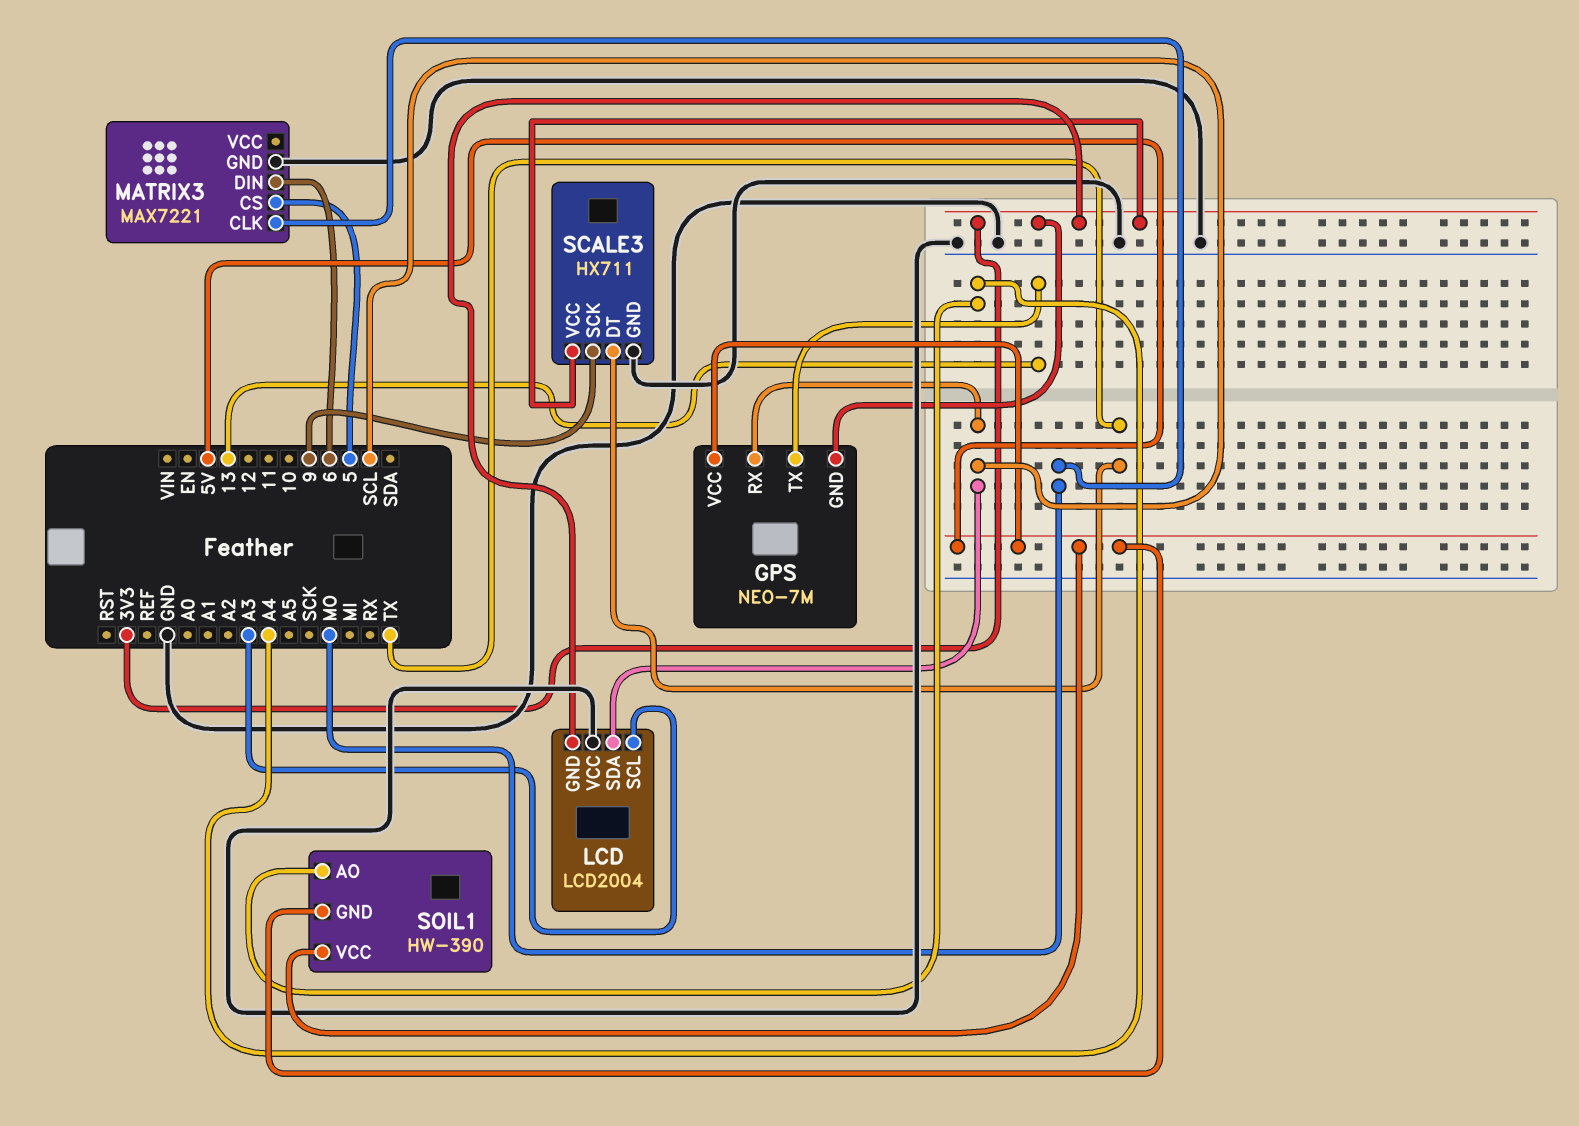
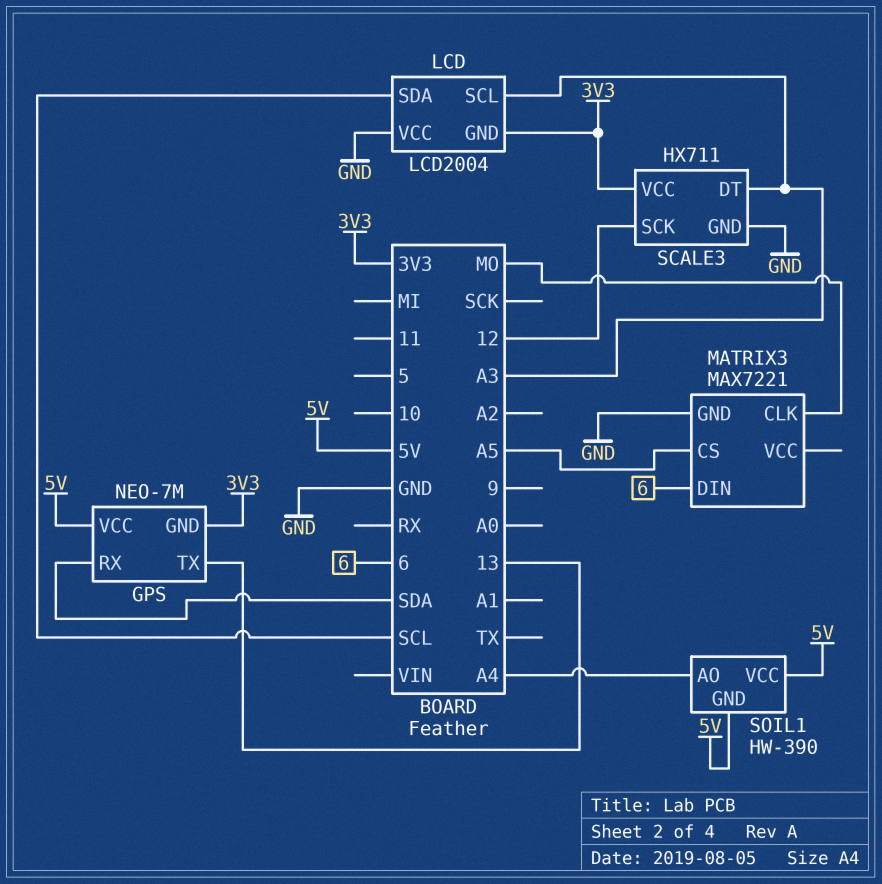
GPS pin RX: SCL -> SDA
MATRIX3 pin CS: 5 -> A5
SCALE3 pin DT: TX -> A3
SCALE3 pin SCK: 9 -> 12

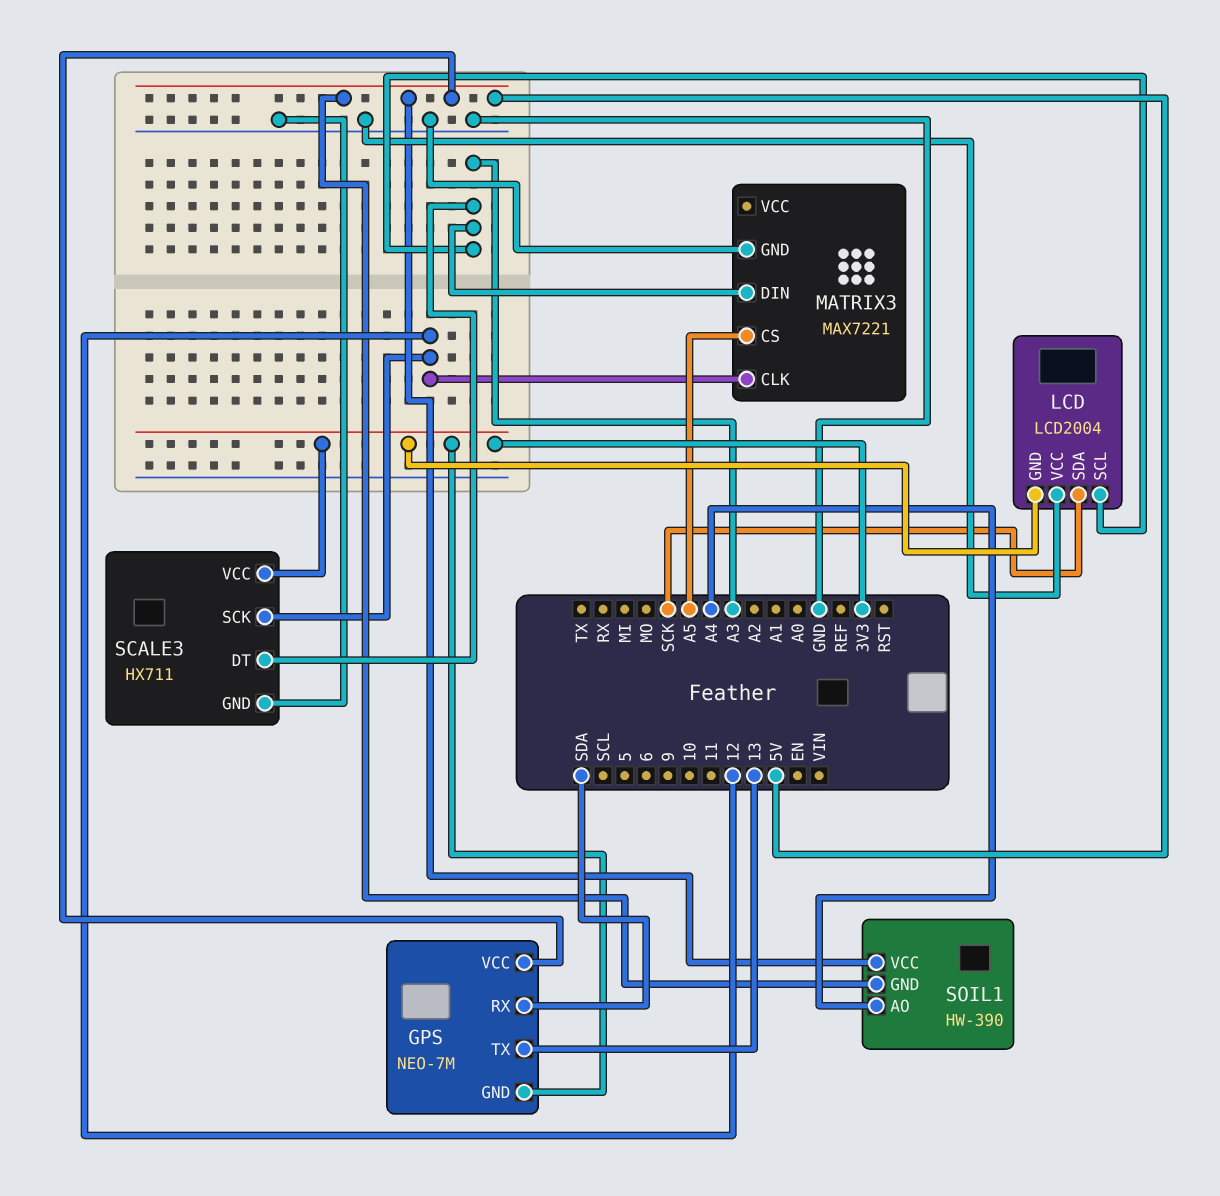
LCD pin SDA: SCL -> SCK
MATRIX3 pin CLK: MO -> 12
MATRIX3 pin DIN: 6 -> A3

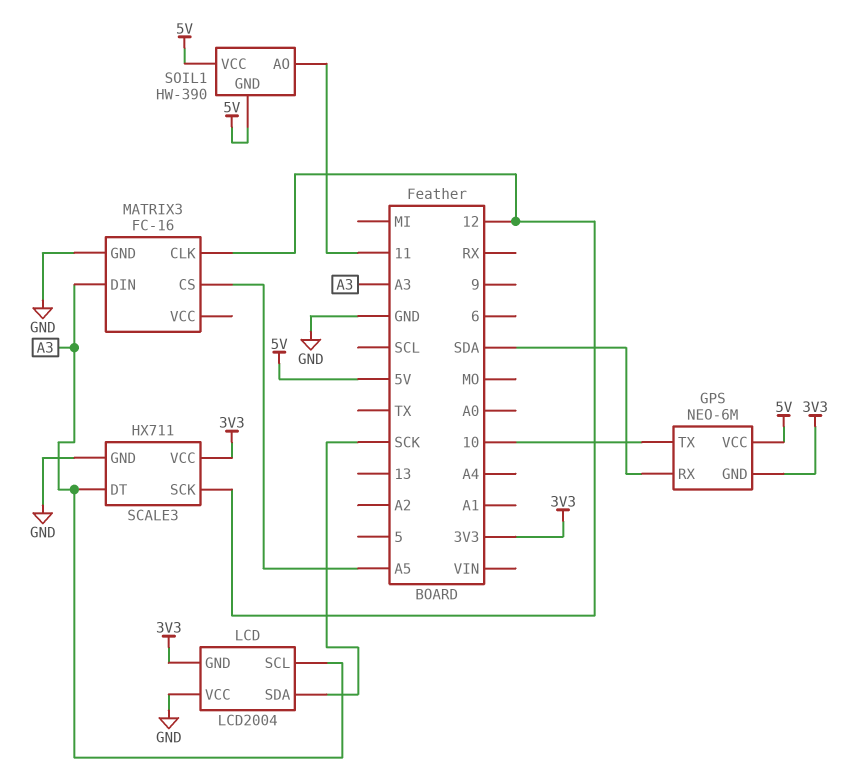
GPS: NEO-7M -> NEO-6M
GPS pin TX: 13 -> 10
MATRIX3: MAX7221 -> FC-16
SOIL1 pin AO: A4 -> 11

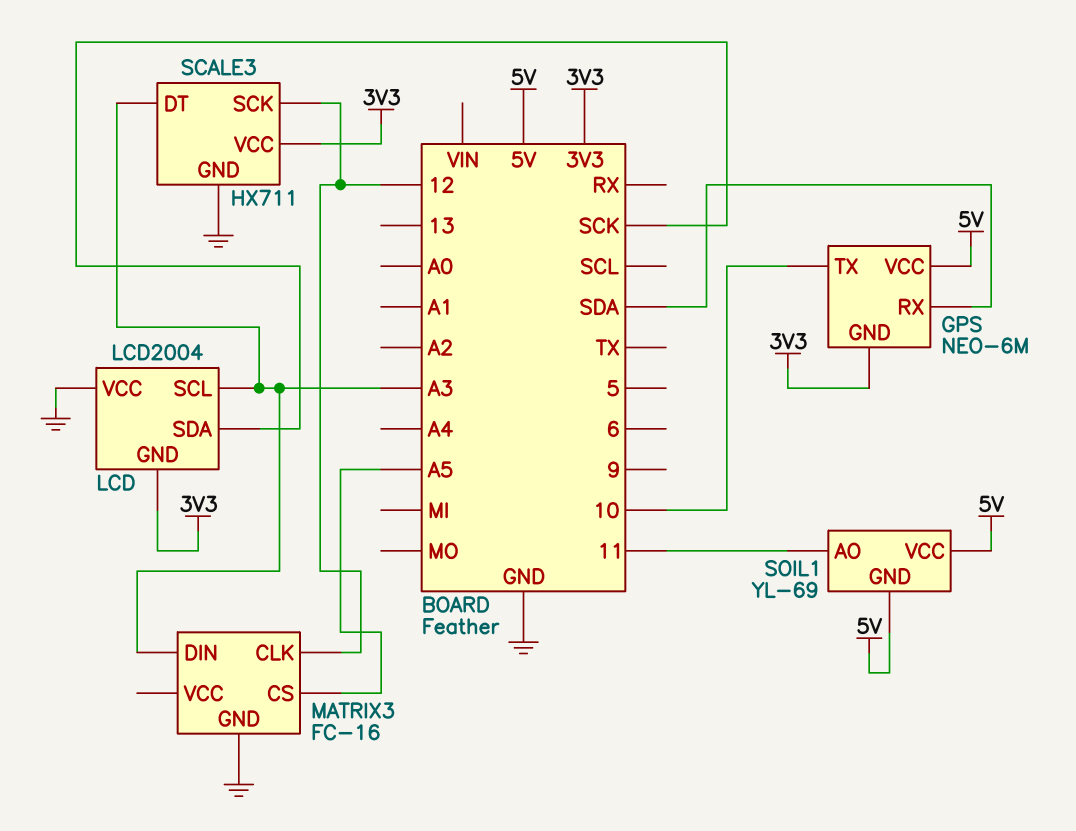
SOIL1: HW-390 -> YL-69

